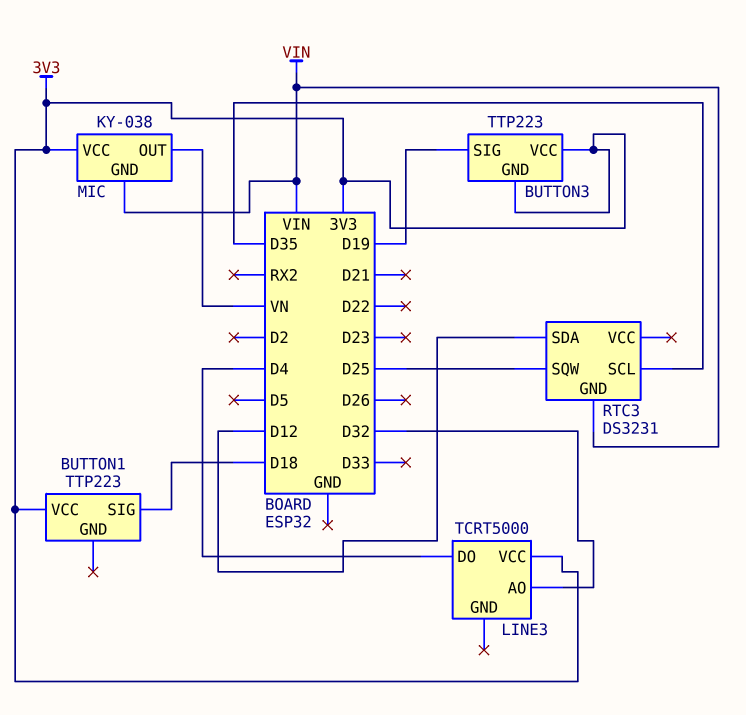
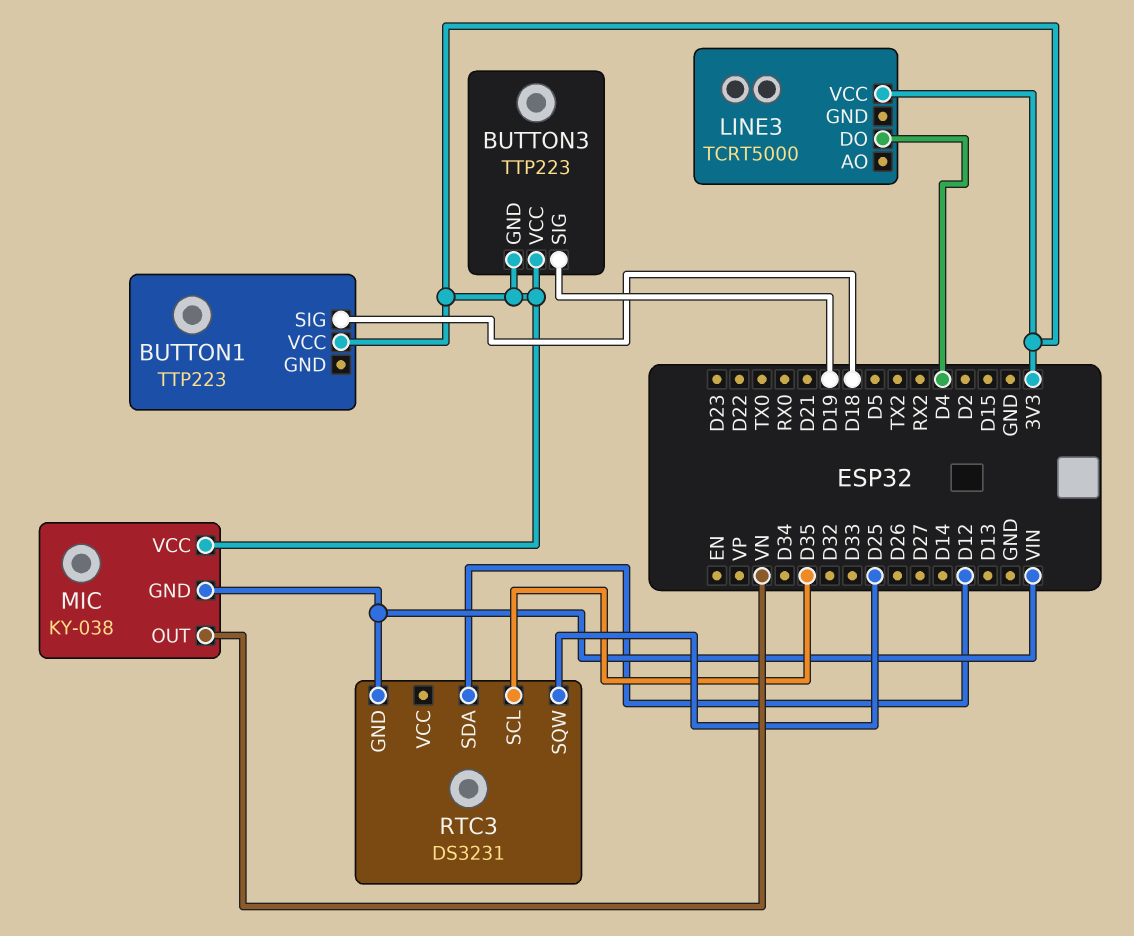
LINE3 pin AO: D32 -> none

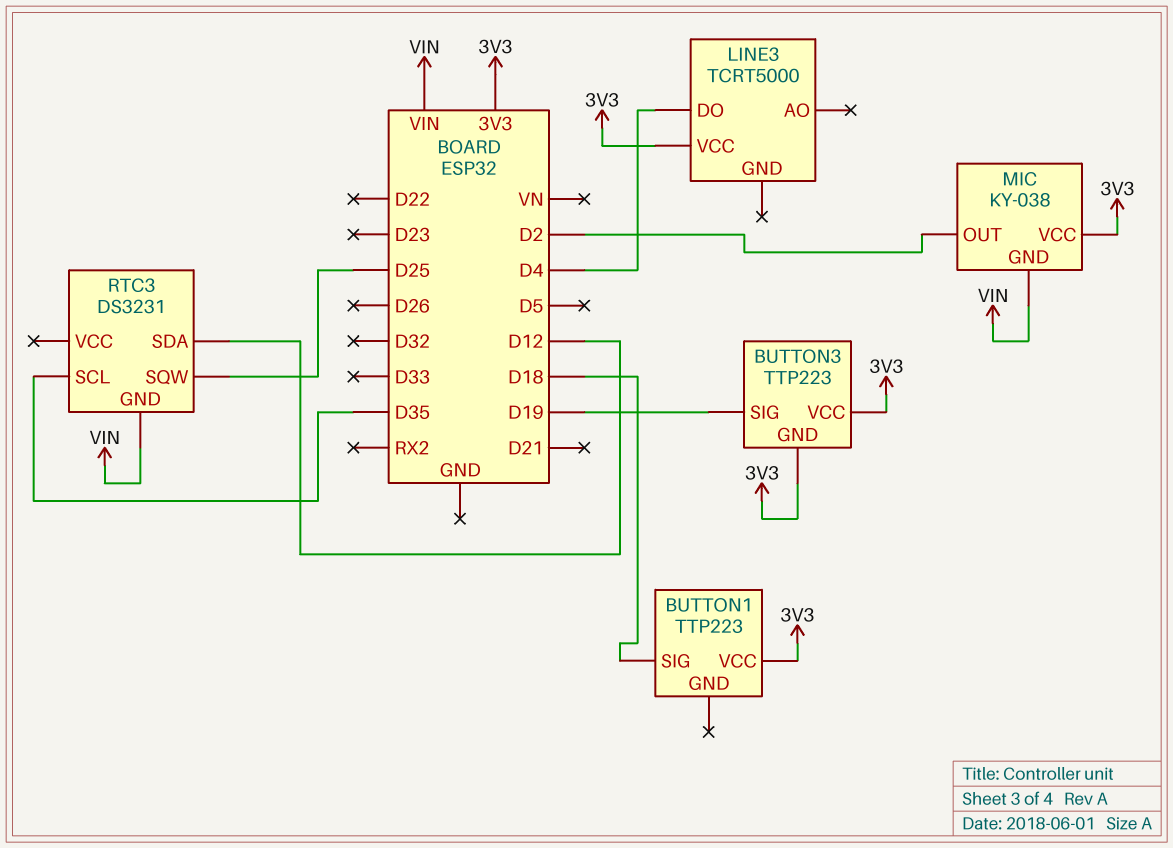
MIC pin OUT: VN -> D2

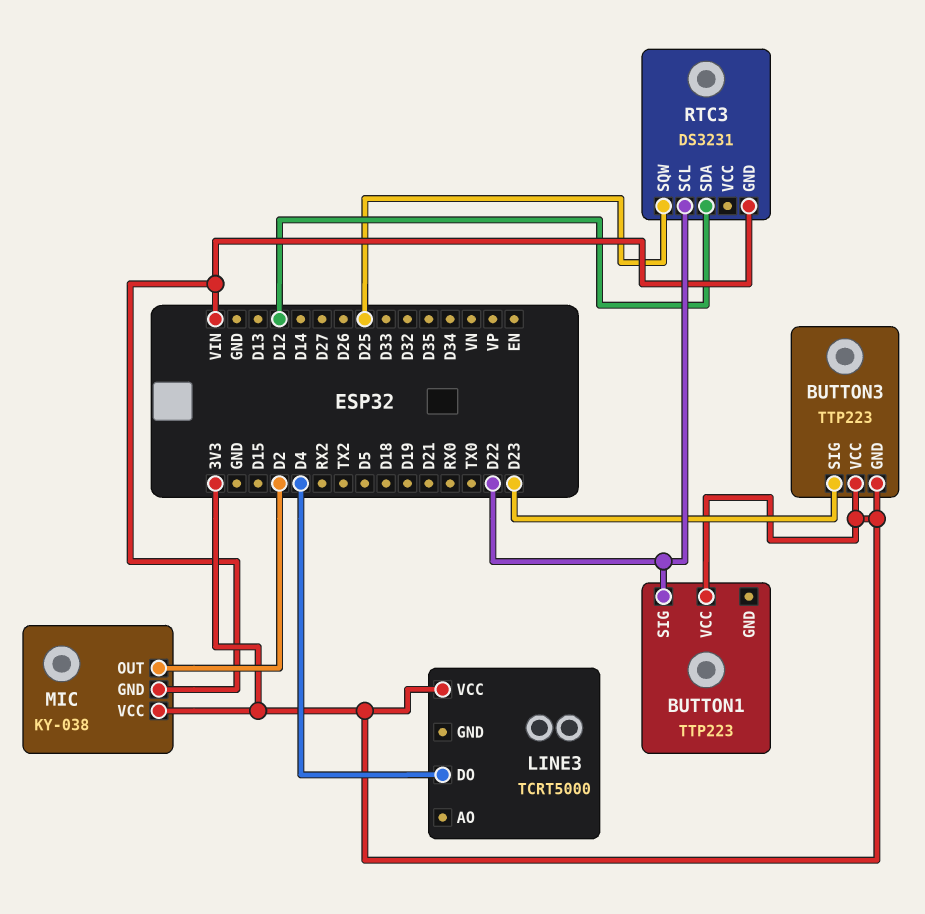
BUTTON1 pin SIG: D18 -> D22
BUTTON3 pin SIG: D19 -> D23
RTC3 pin SCL: D35 -> D22

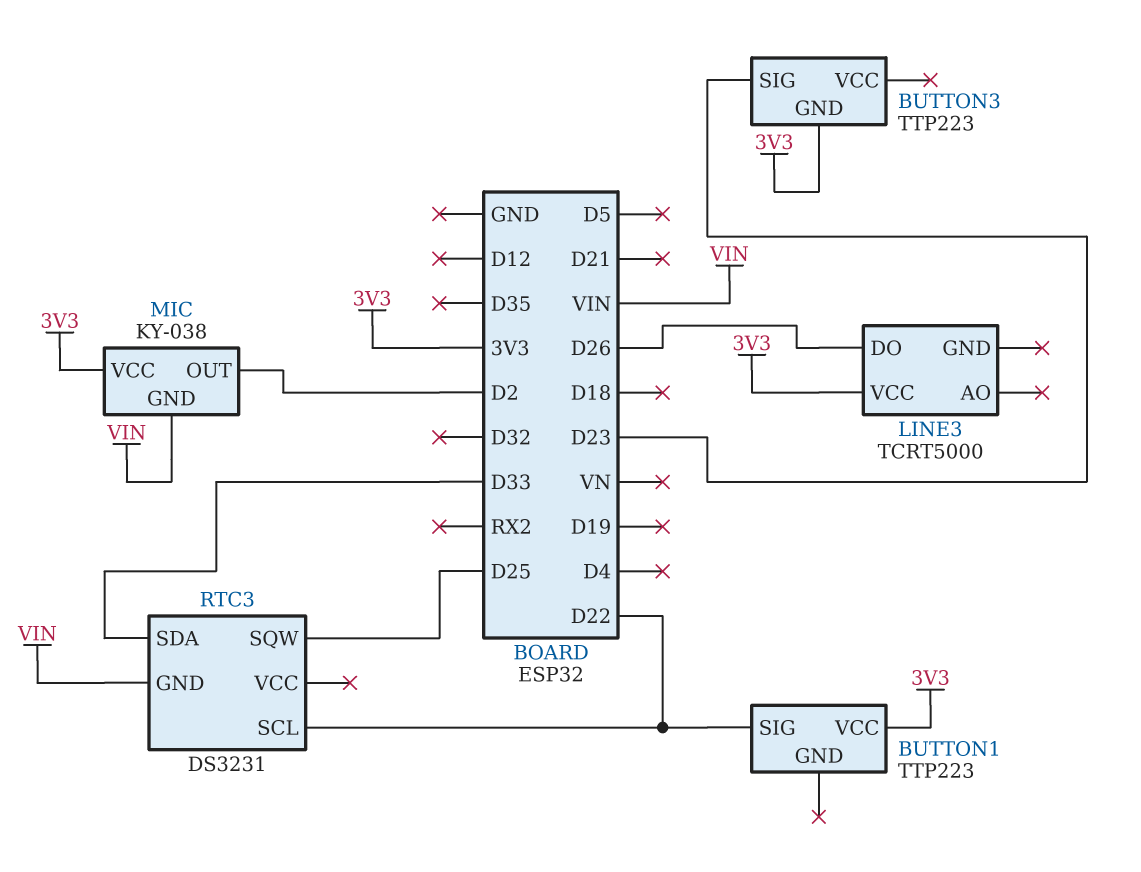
BUTTON3 pin VCC: 3V3 -> none
LINE3 pin DO: D4 -> D26
RTC3 pin SDA: D12 -> D33

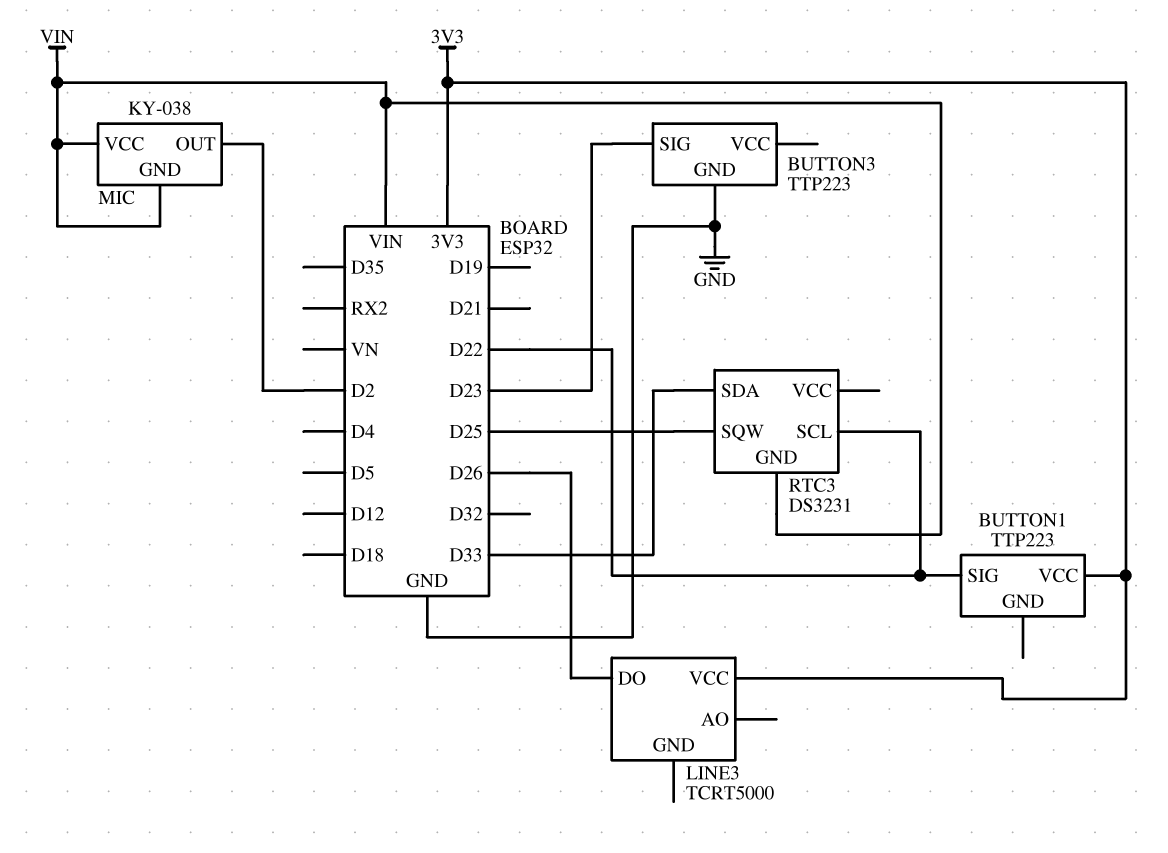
BUTTON3 pin GND: 3V3 -> GND
MIC pin VCC: 3V3 -> VIN

